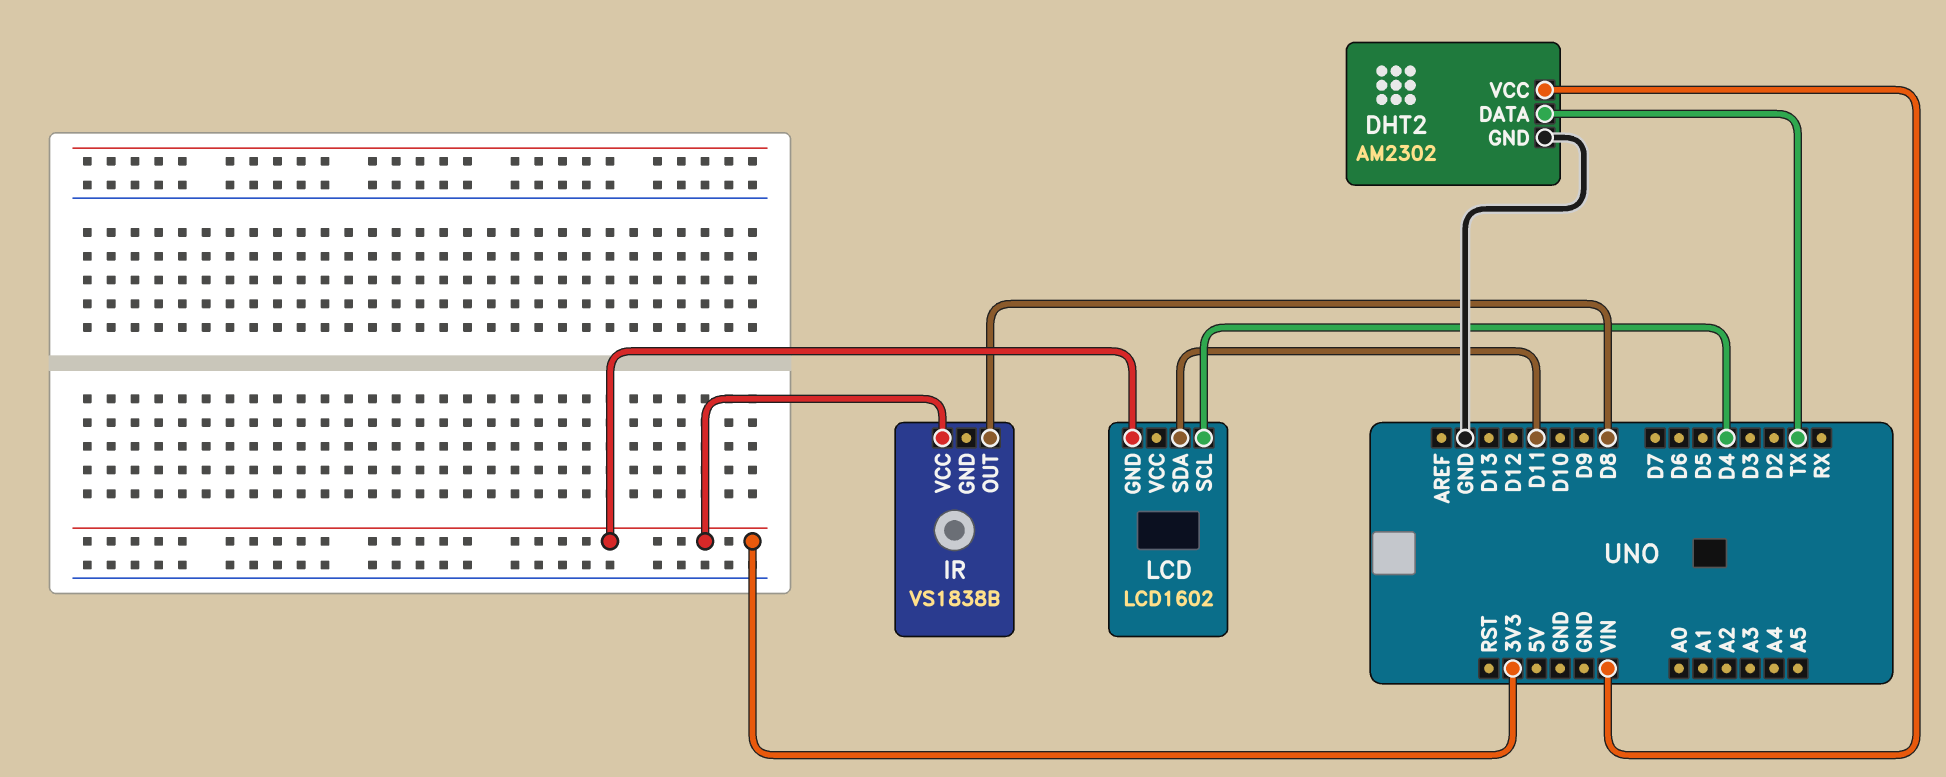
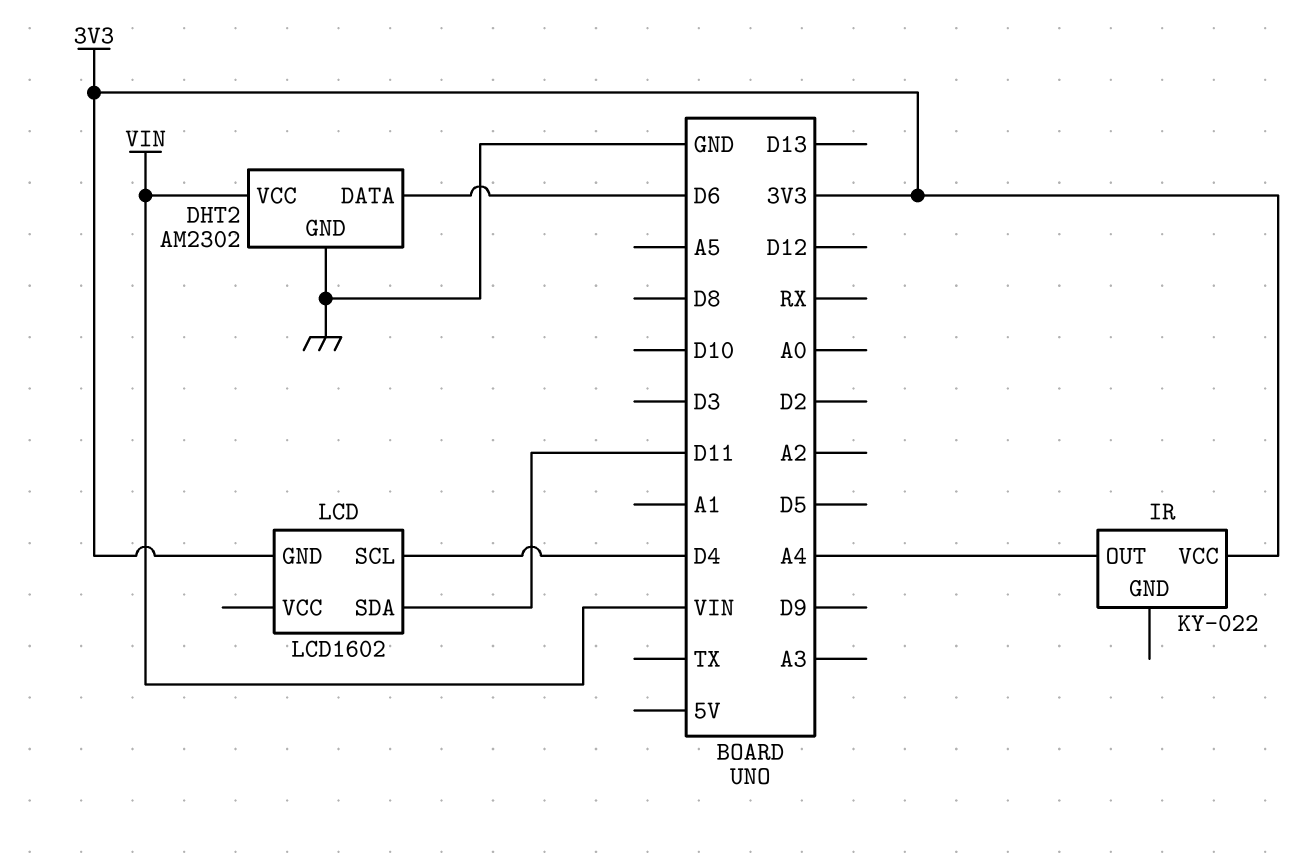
DHT2 pin DATA: TX -> D6
IR: VS1838B -> KY-022
IR pin OUT: D8 -> A4

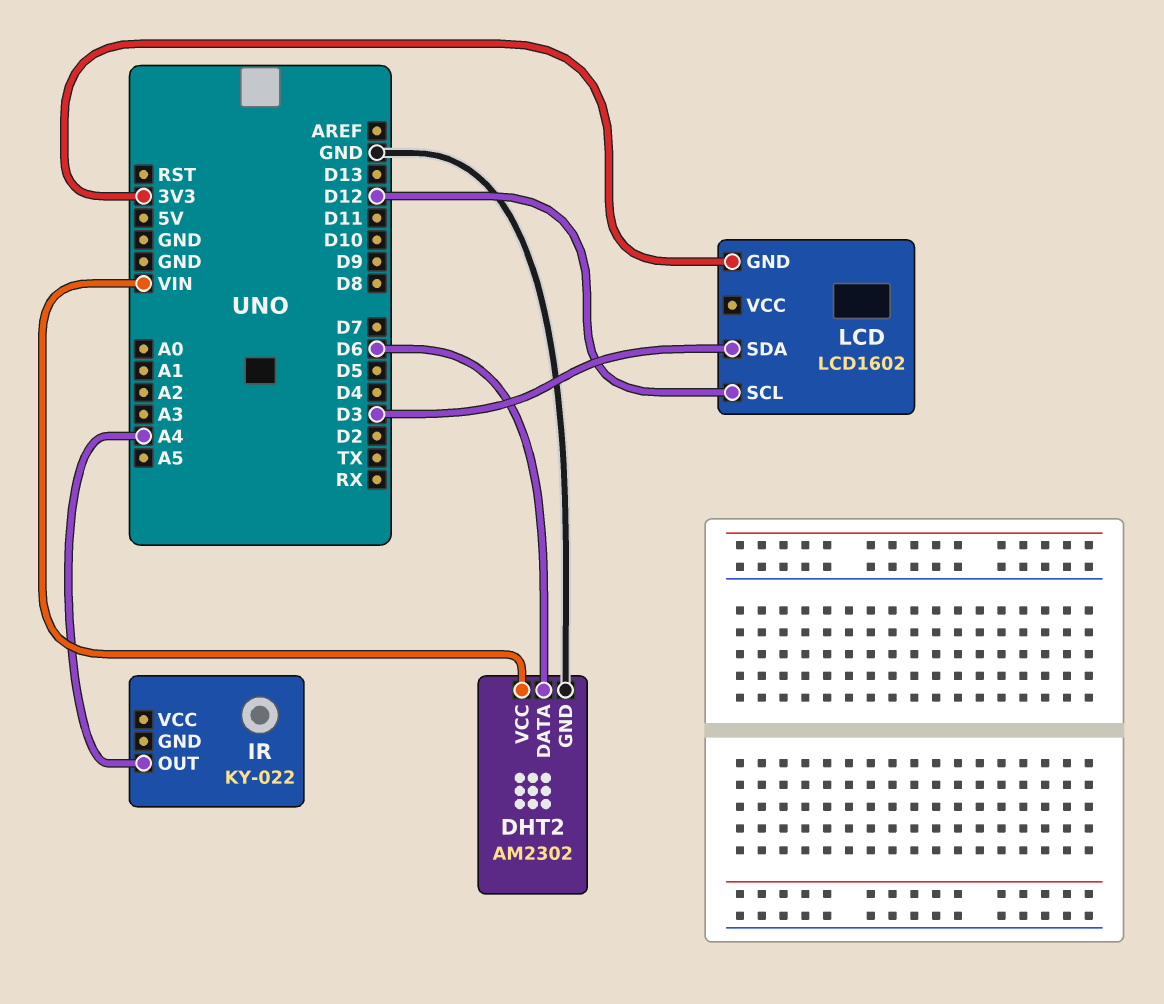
IR pin VCC: 3V3 -> none
LCD pin SCL: D4 -> D12
LCD pin SDA: D11 -> D3

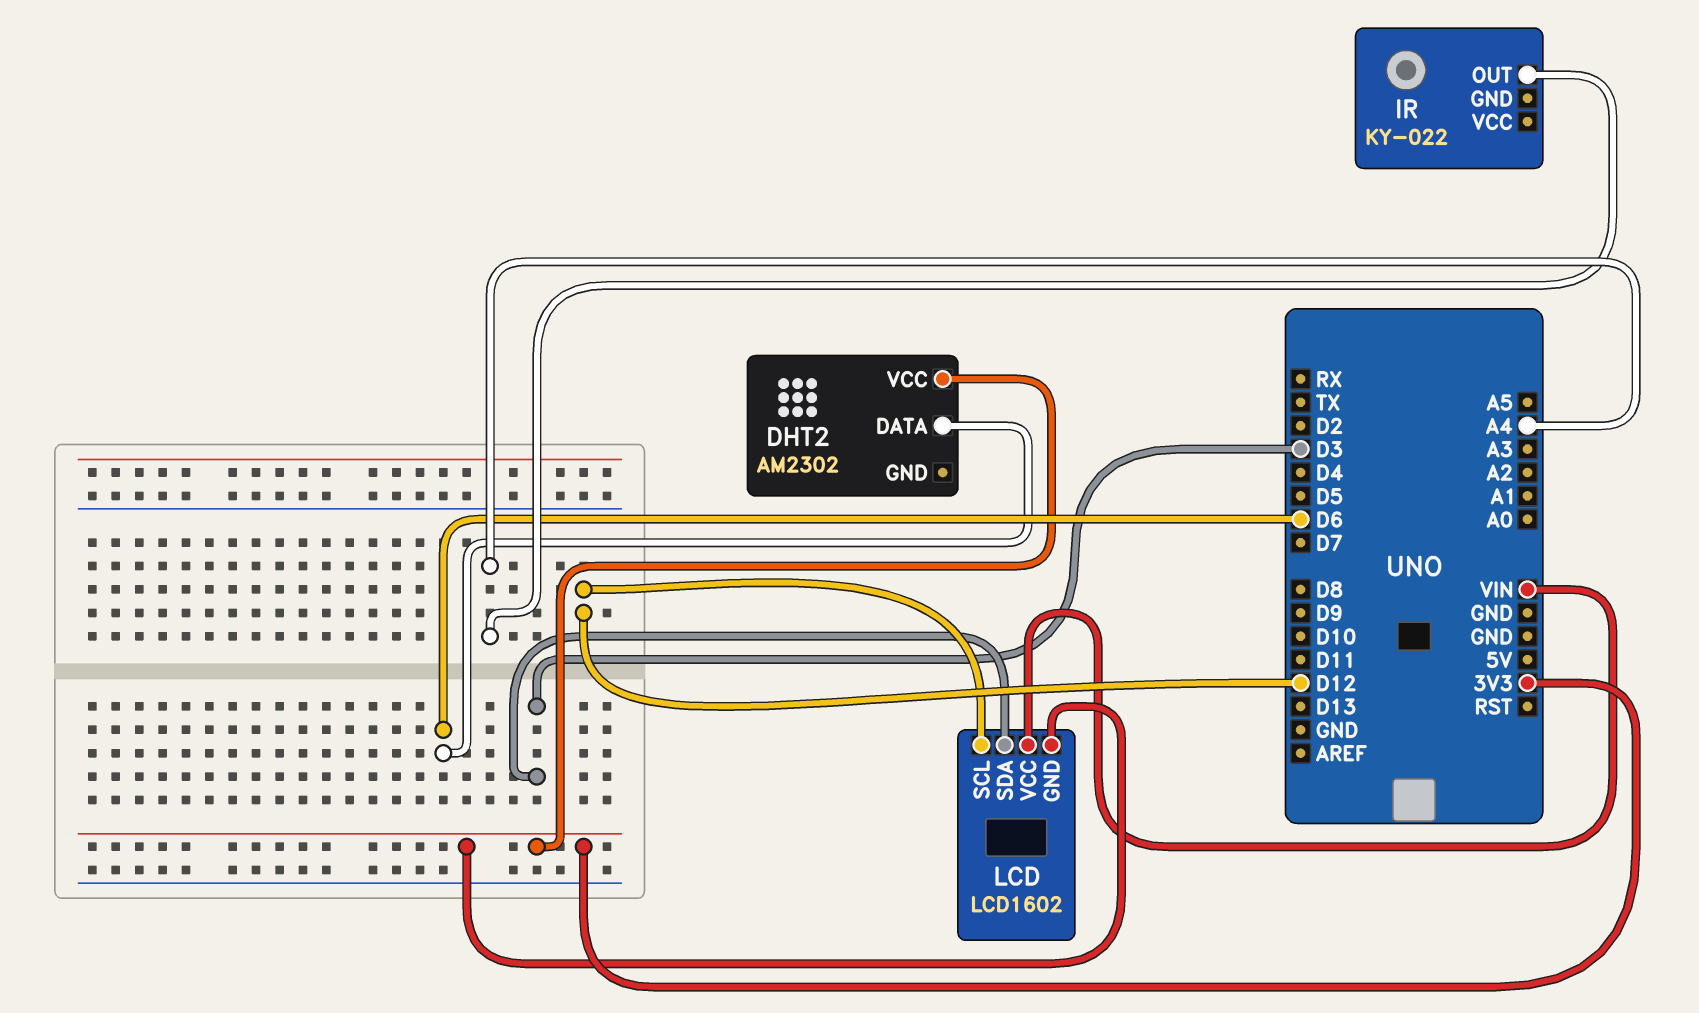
DHT2 pin GND: GND -> none
DHT2 pin VCC: VIN -> 3V3
LCD pin VCC: none -> VIN

